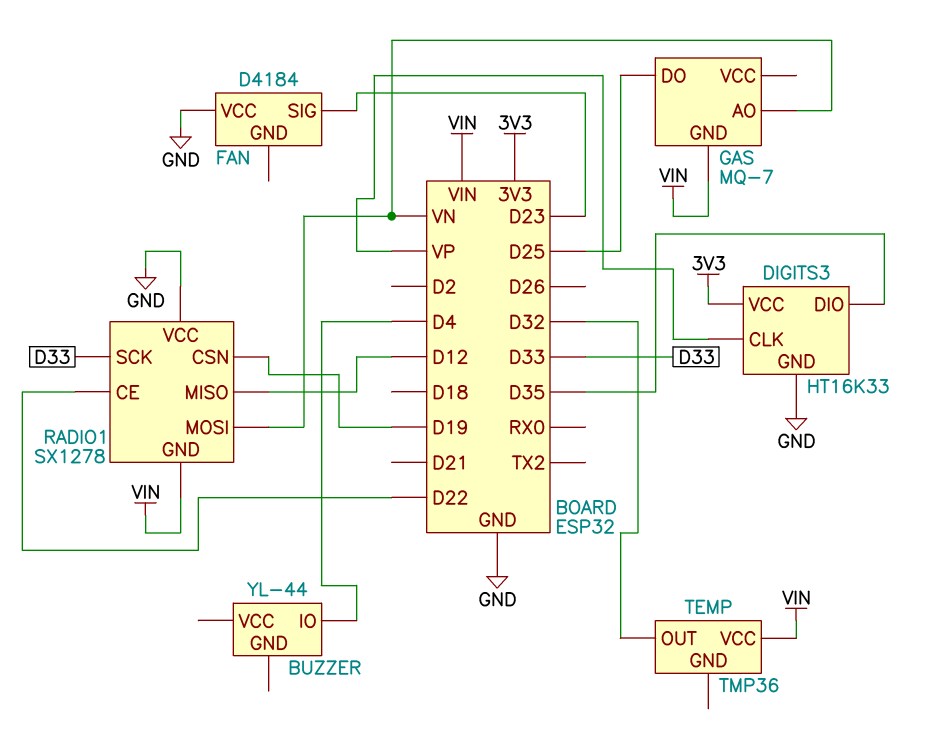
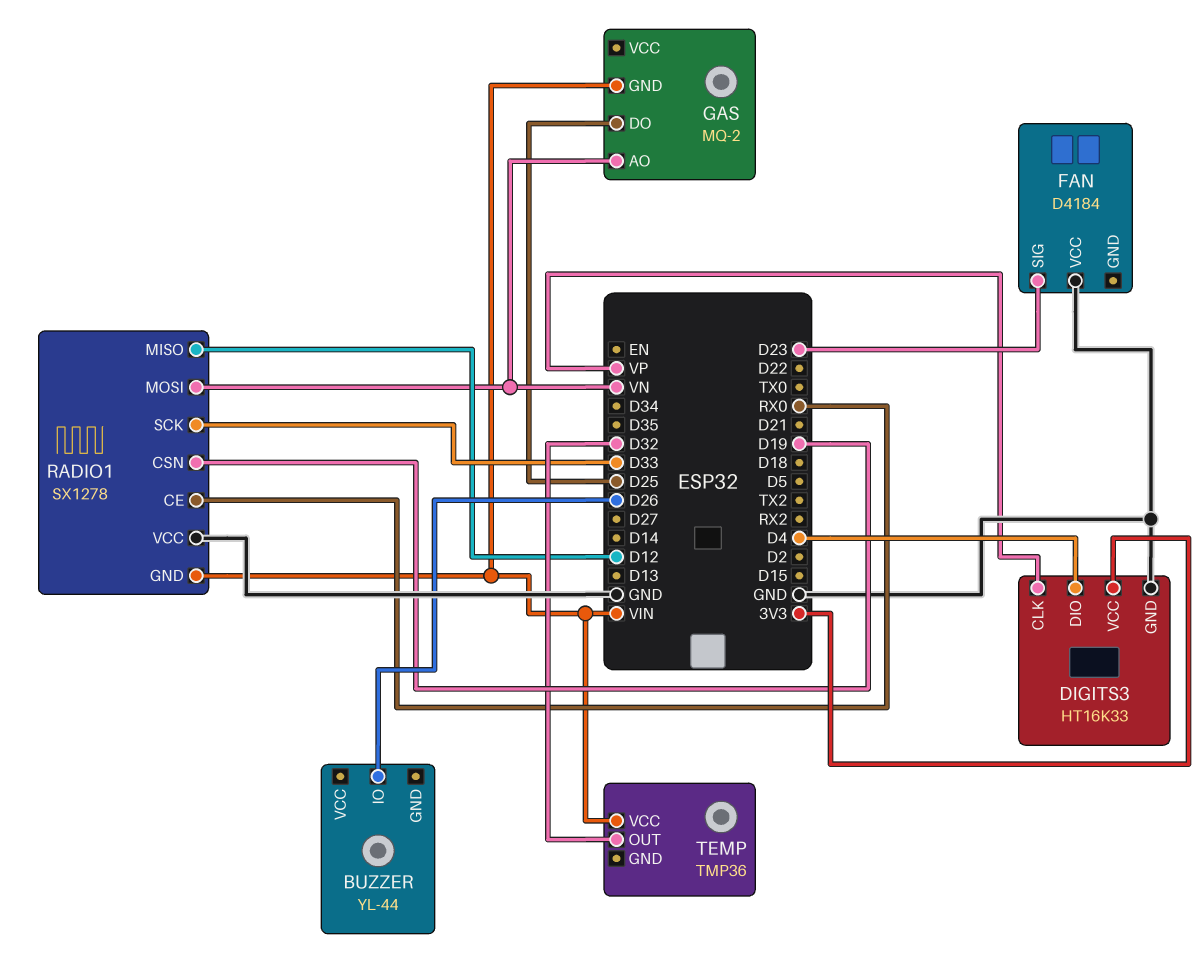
BUZZER pin IO: D4 -> D26
DIGITS3 pin DIO: D35 -> D4
GAS: MQ-7 -> MQ-2
RADIO1 pin CE: D22 -> RX0

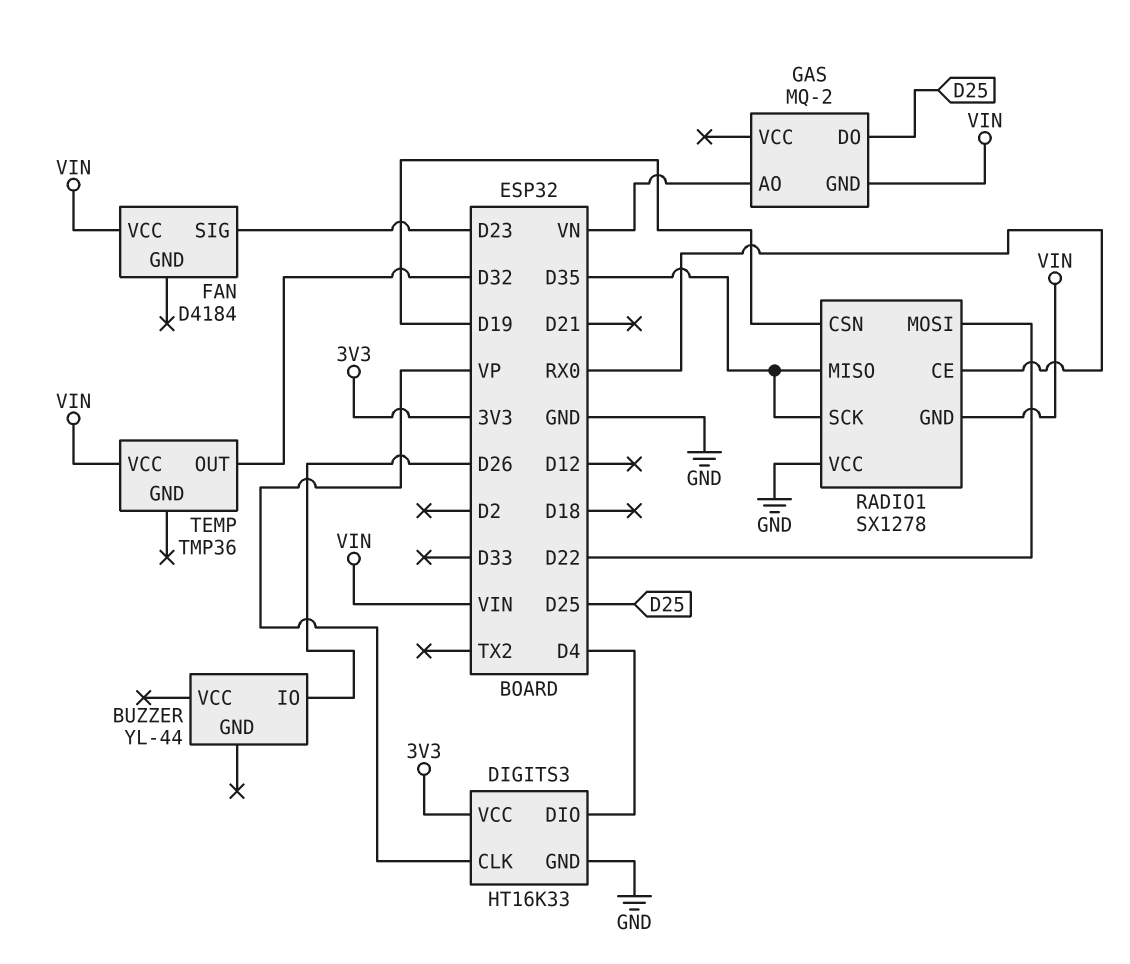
FAN pin VCC: GND -> VIN
RADIO1 pin MISO: D12 -> D35
RADIO1 pin MOSI: VN -> D22
RADIO1 pin SCK: D33 -> D35

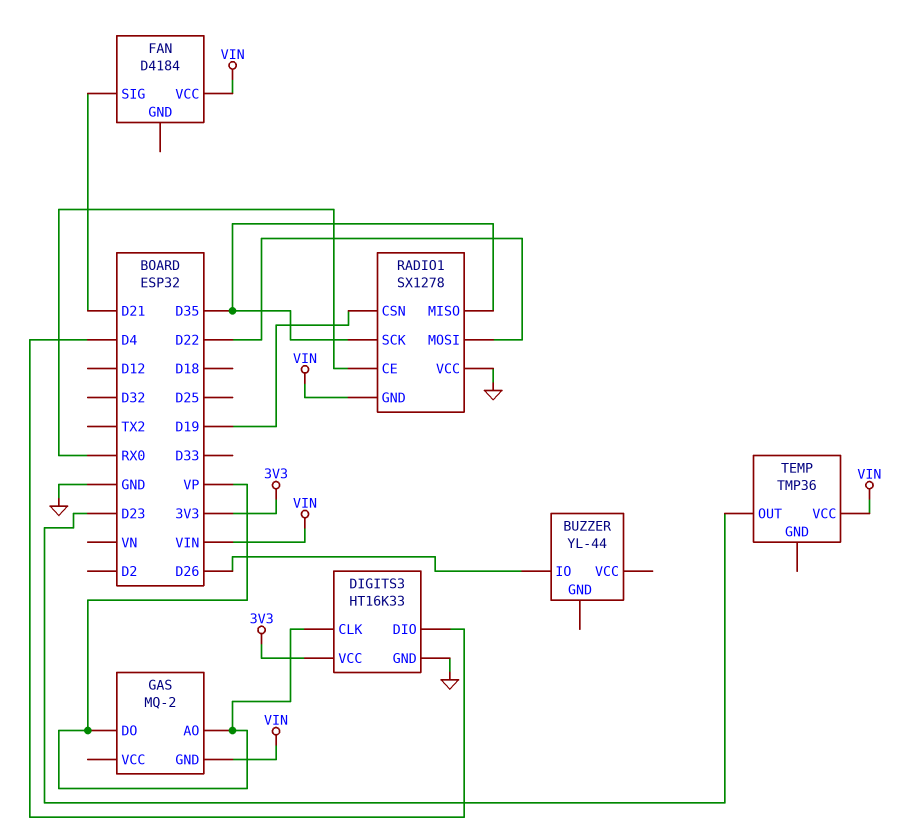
FAN pin SIG: D23 -> D21
GAS pin AO: VN -> VP
GAS pin DO: D25 -> VP
TEMP pin OUT: D32 -> D23

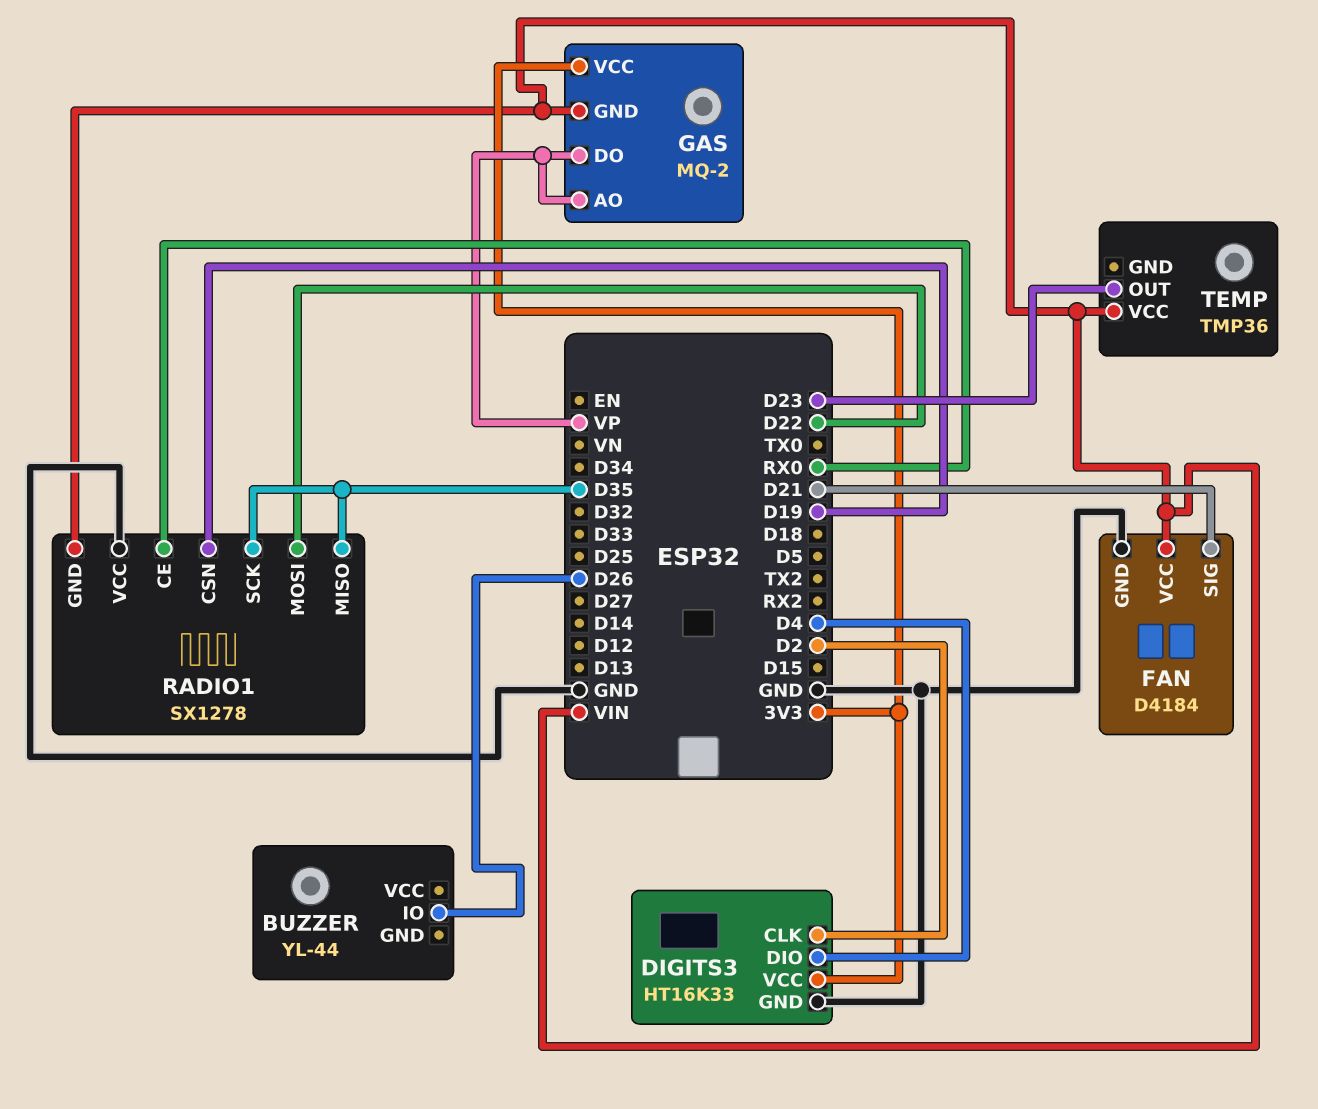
DIGITS3 pin CLK: VP -> D2
FAN pin GND: none -> GND
GAS pin VCC: none -> 3V3

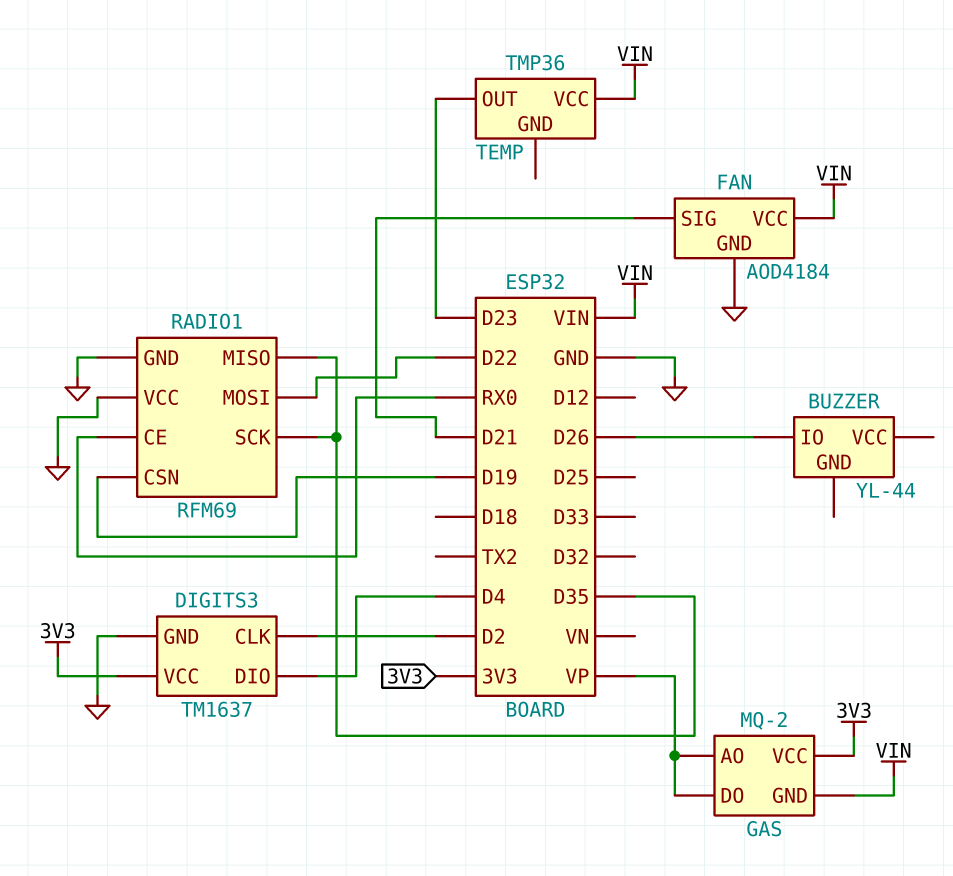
DIGITS3: HT16K33 -> TM1637
FAN: D4184 -> AOD4184
RADIO1: SX1278 -> RFM69
RADIO1 pin GND: VIN -> GND

